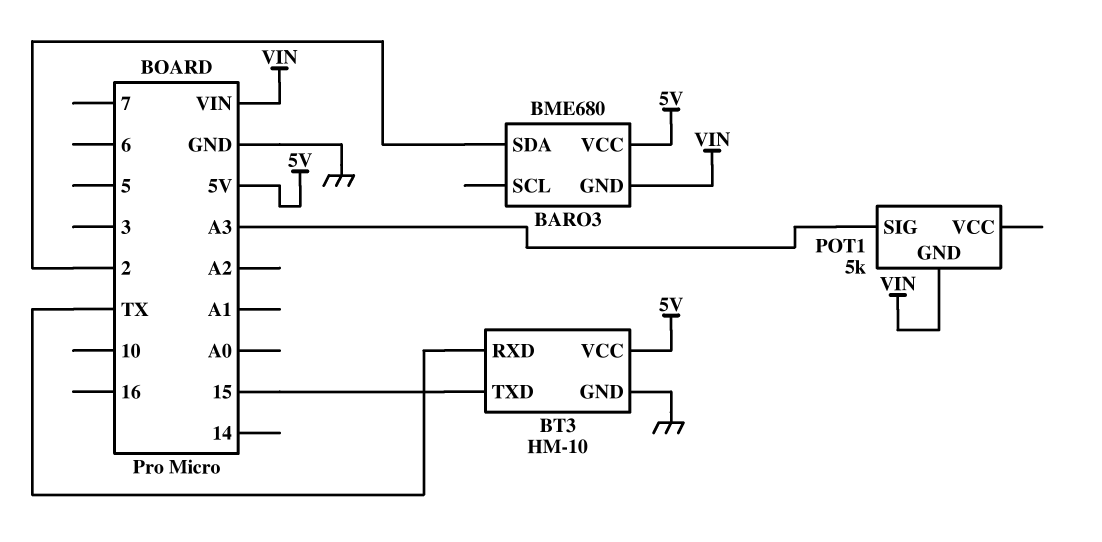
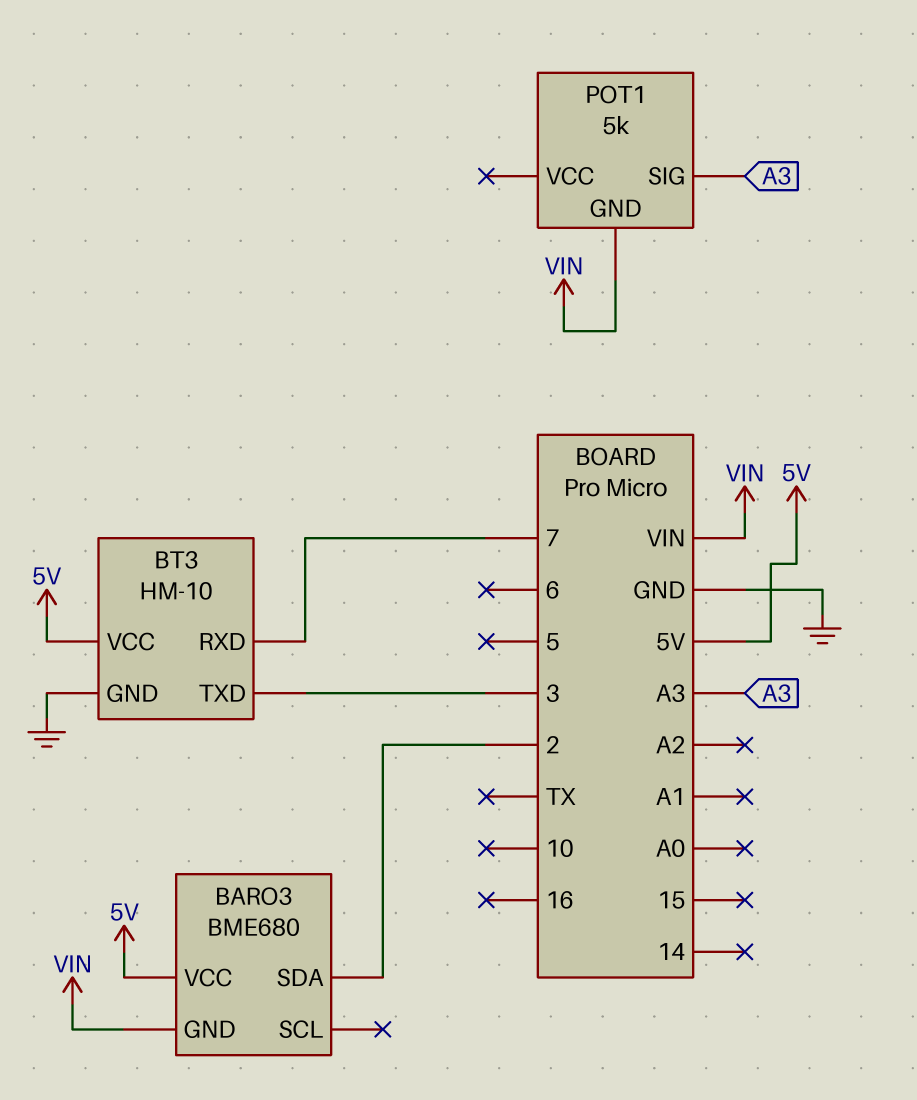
BT3 pin RXD: TX -> 7
BT3 pin TXD: 15 -> 3

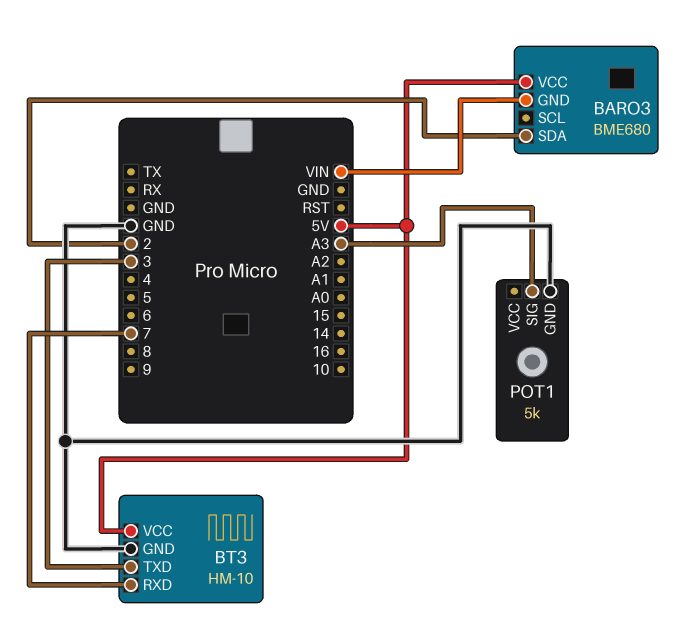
POT1 pin GND: VIN -> GND

